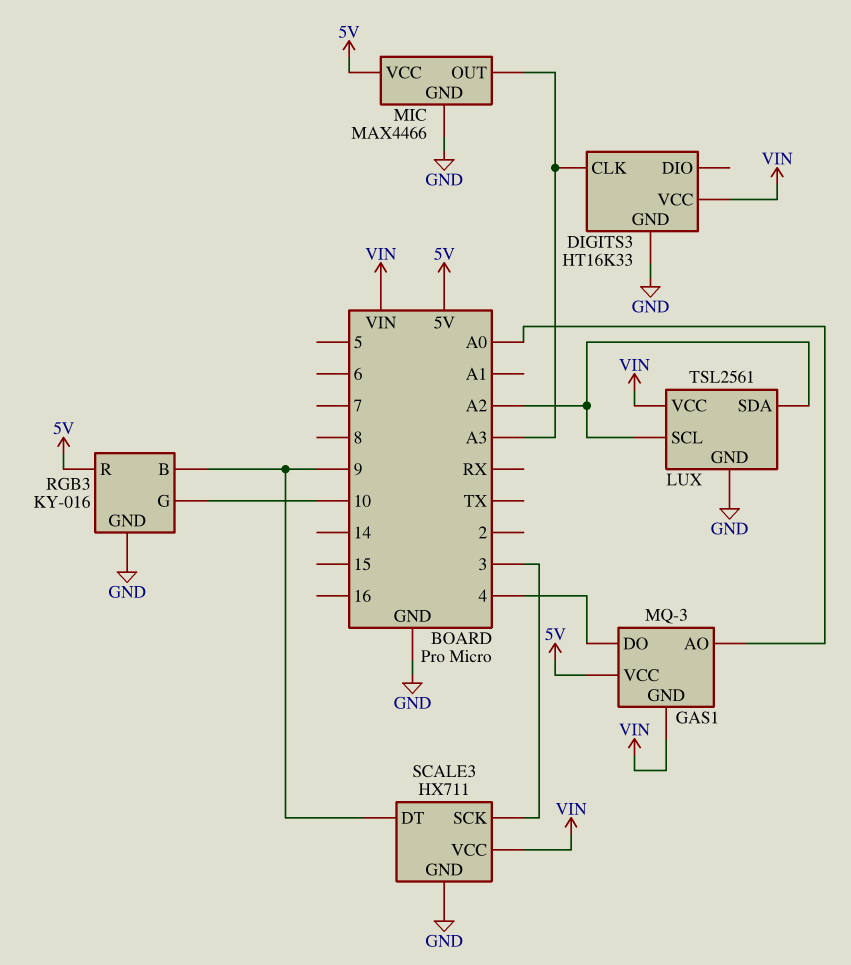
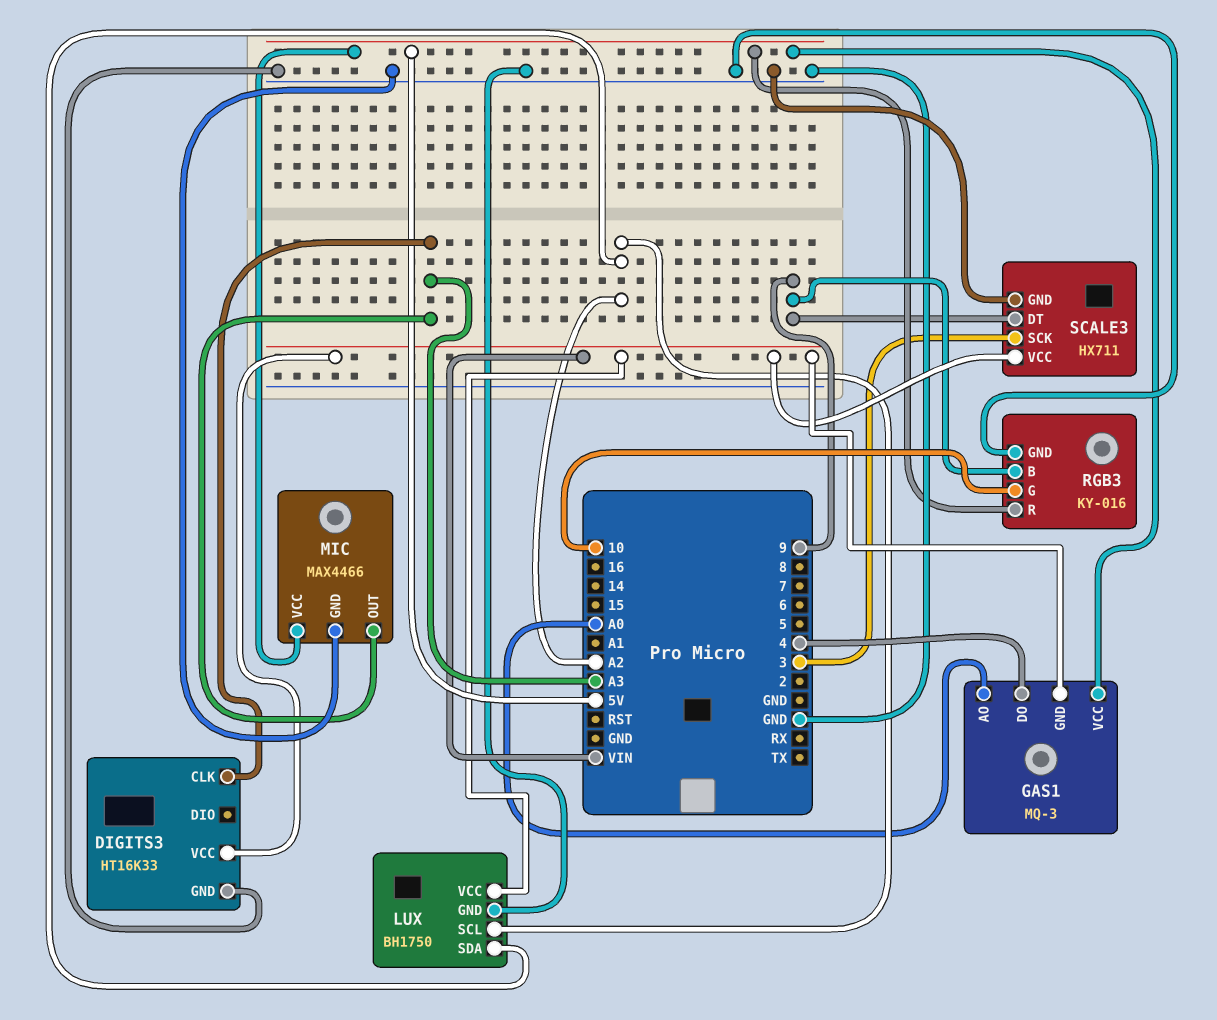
LUX: TSL2561 -> BH1750

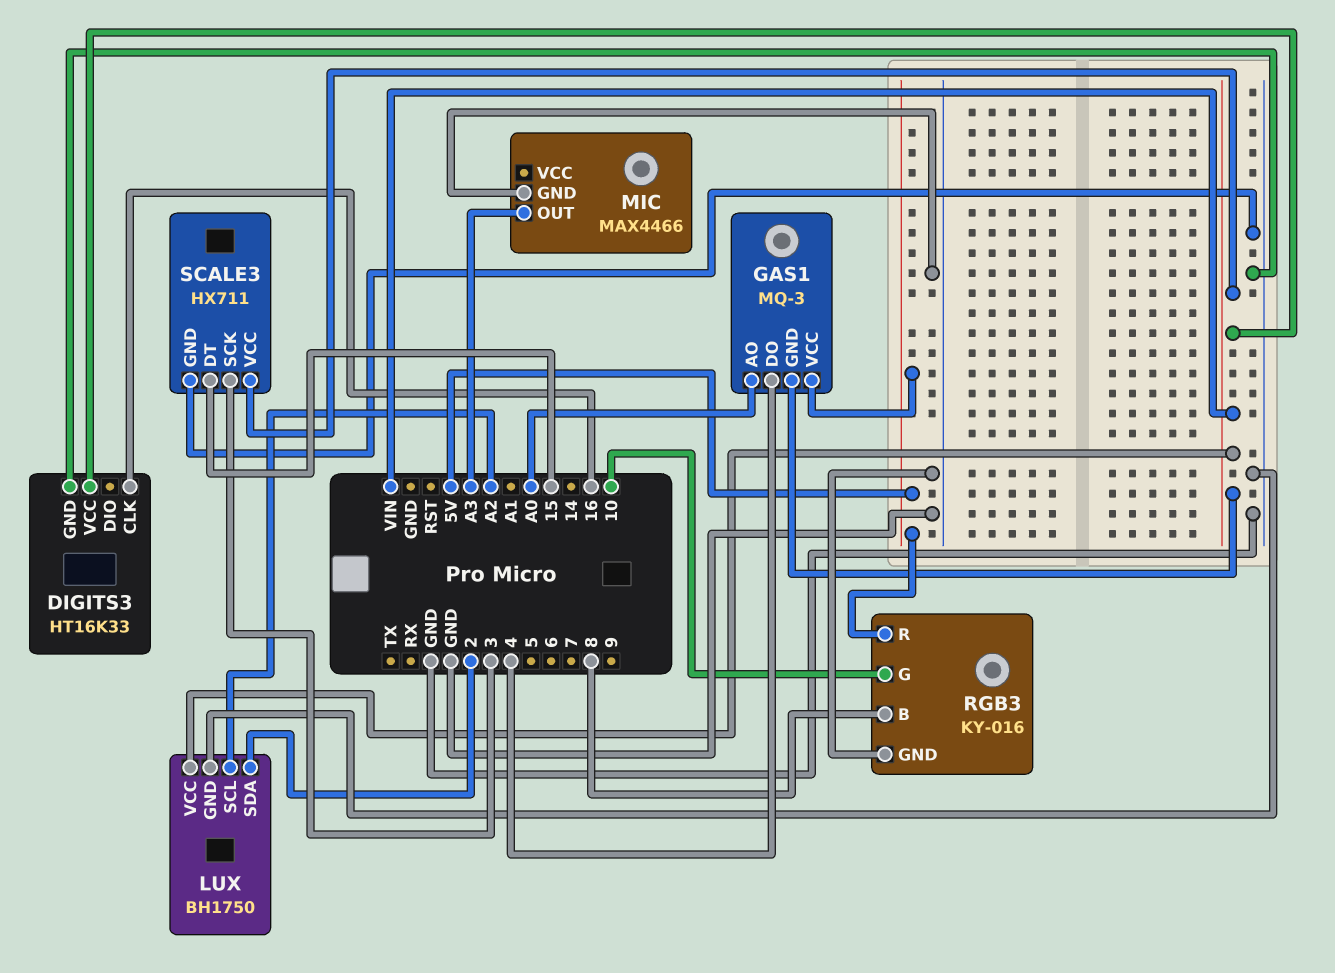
DIGITS3 pin CLK: A3 -> 16
LUX pin SDA: A2 -> 2
MIC pin VCC: 5V -> none
RGB3 pin B: 9 -> 8
SCALE3 pin DT: 9 -> 15

